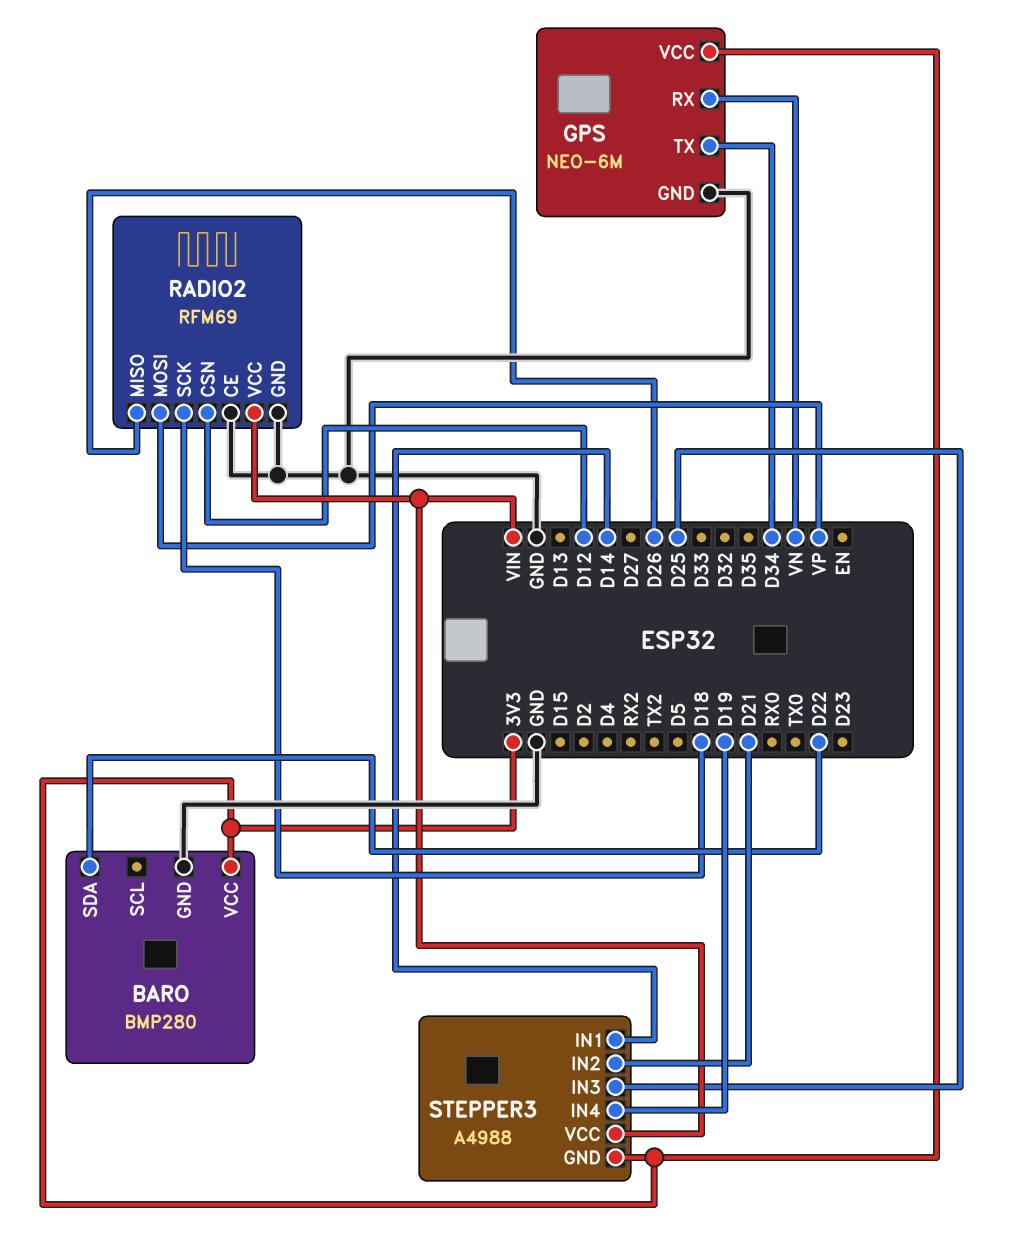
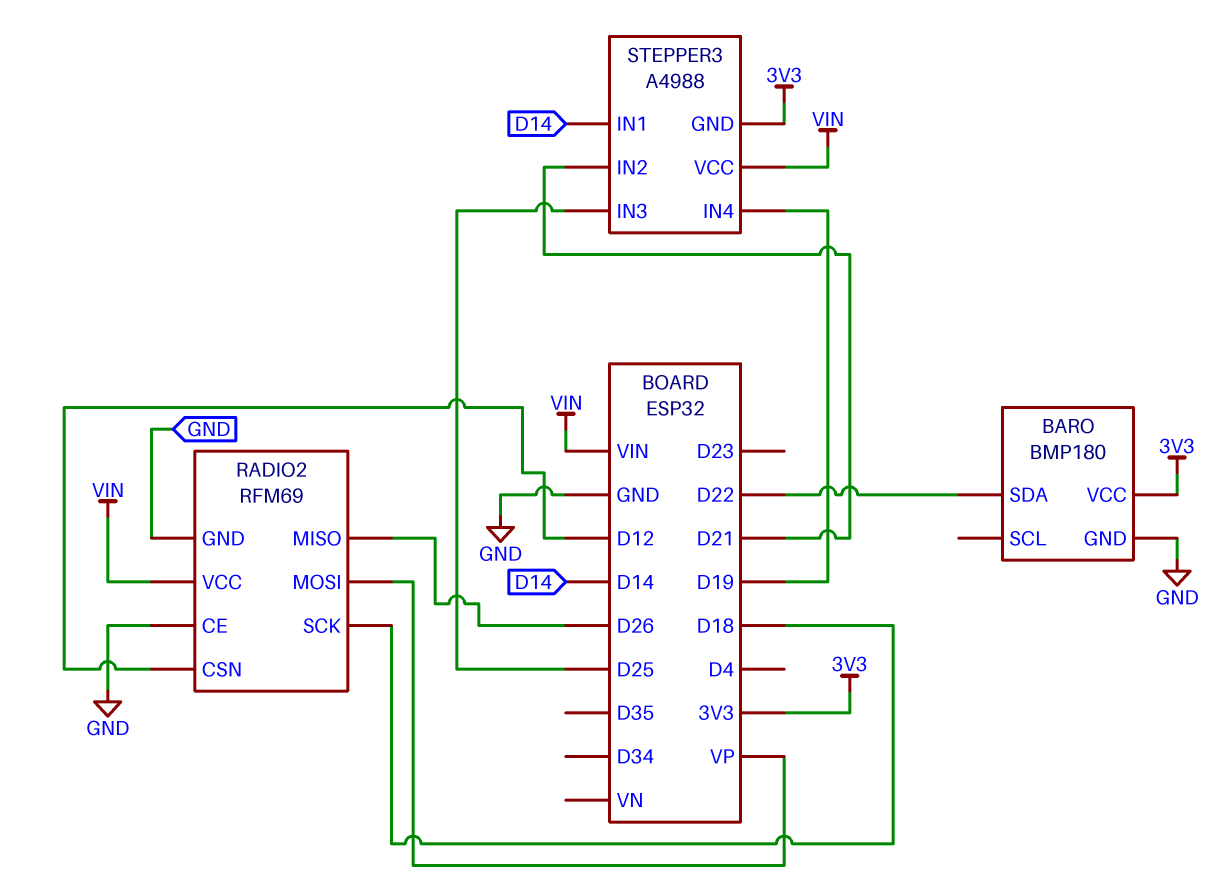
BARO: BMP280 -> BMP180
GPS: NEO-6M -> none
GPS pin GND: GND -> none
GPS pin RX: VN -> none
GPS pin TX: D34 -> none
GPS pin VCC: 3V3 -> none

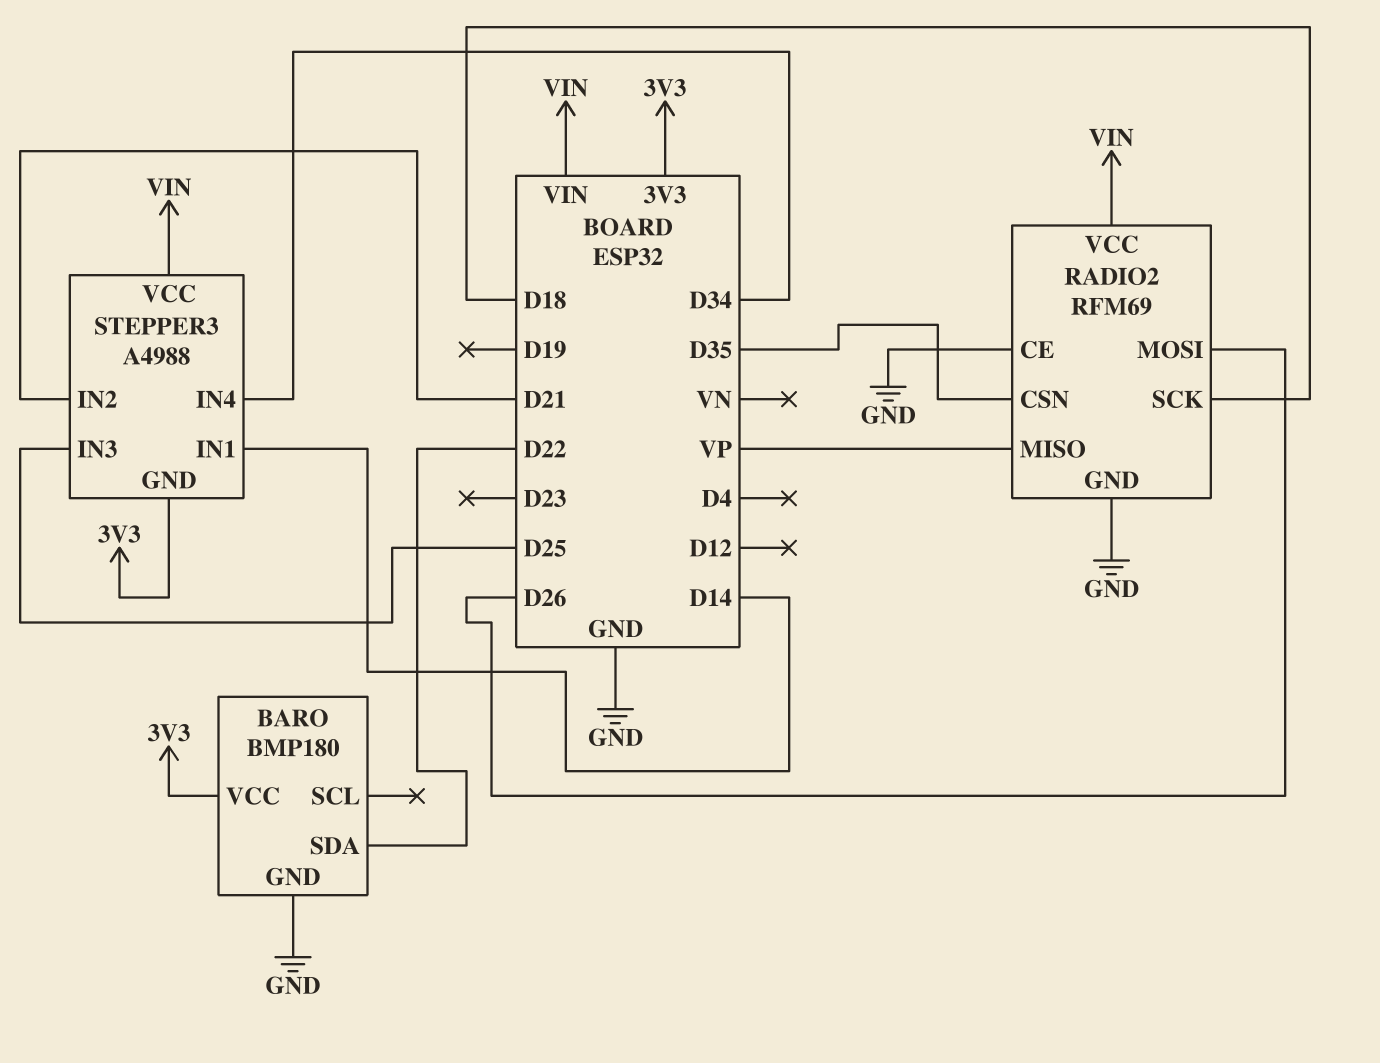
RADIO2 pin CSN: D12 -> D35
RADIO2 pin MISO: D26 -> VP
RADIO2 pin MOSI: VP -> D26
STEPPER3 pin IN4: D19 -> D34

